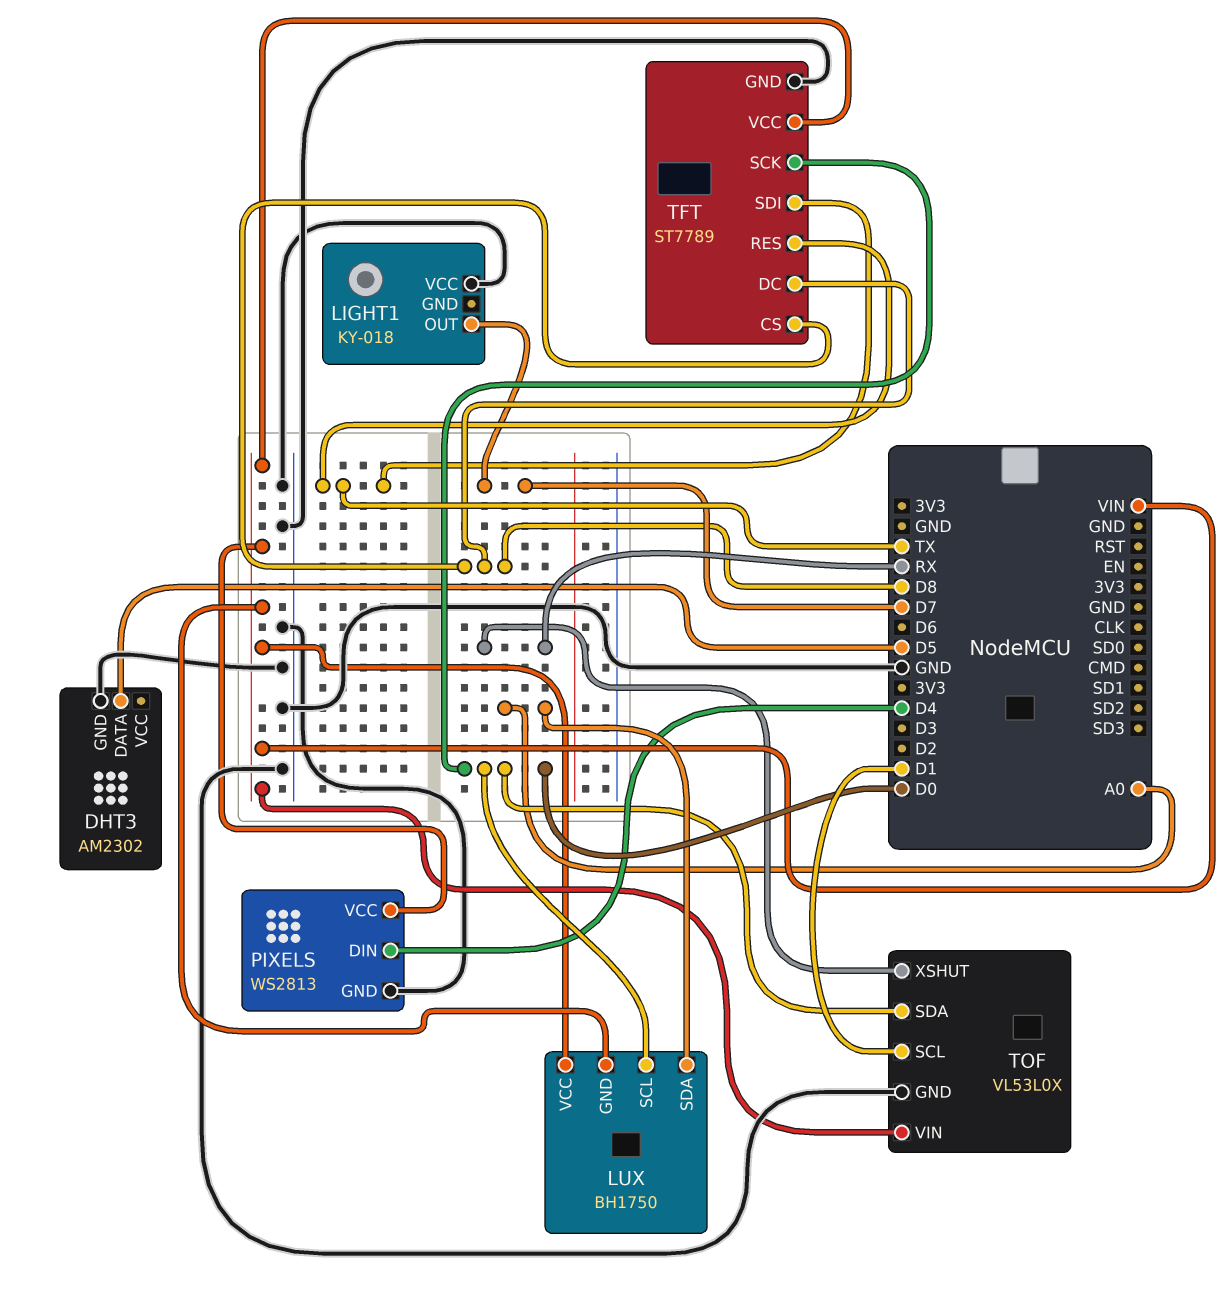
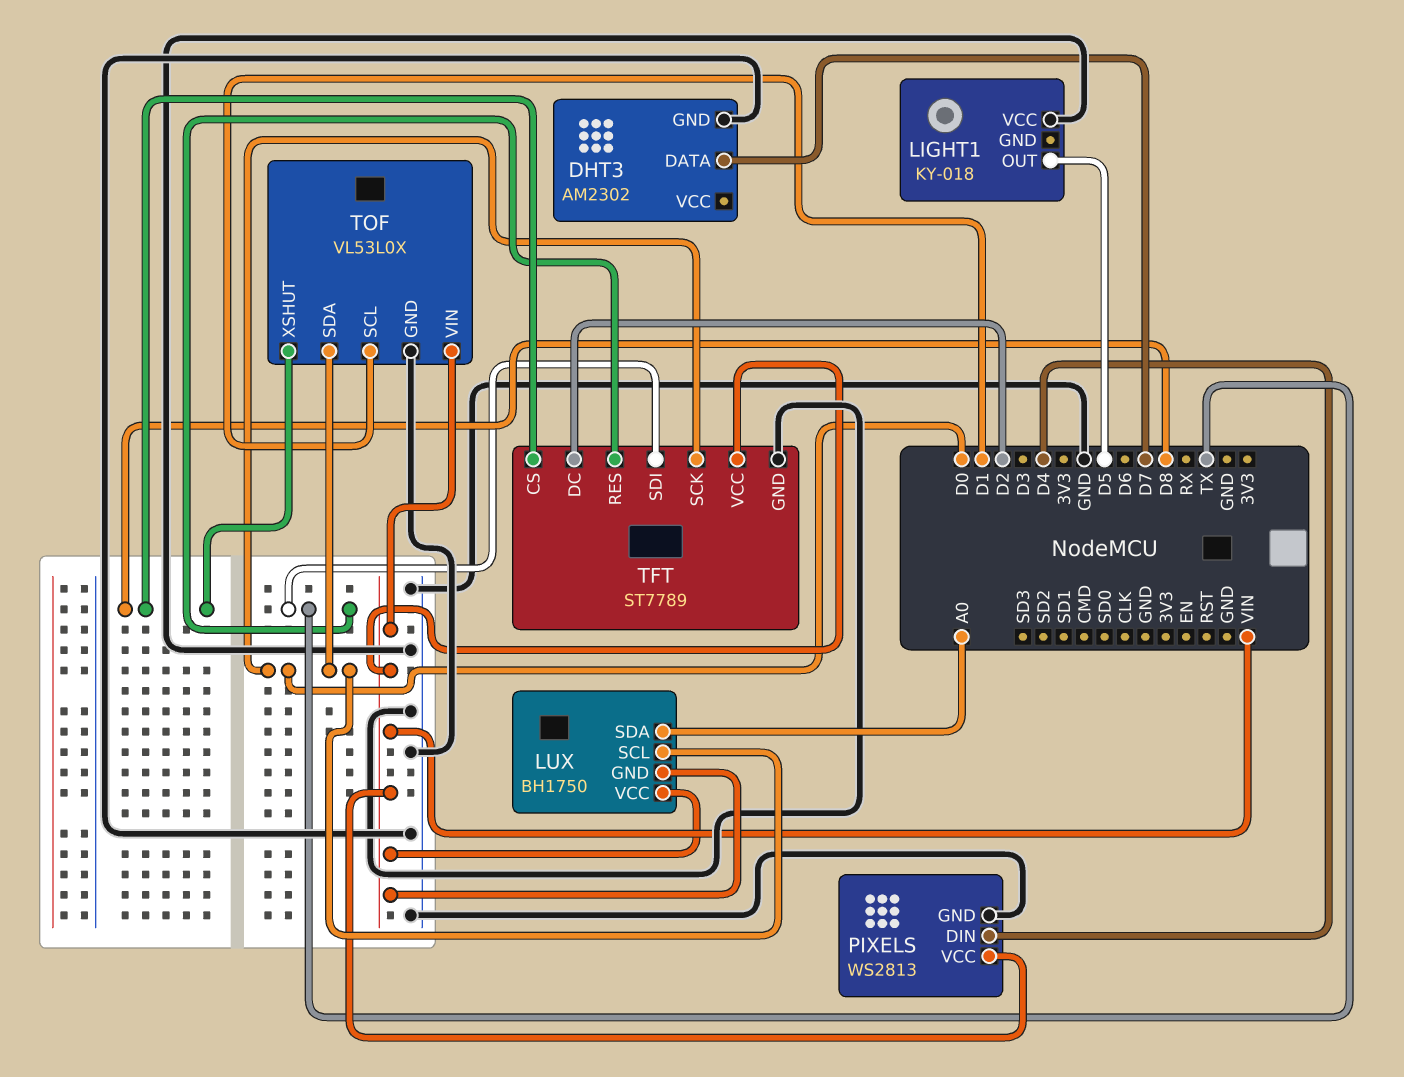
DHT3 pin DATA: D5 -> D7
LIGHT1 pin OUT: D7 -> D5
TFT pin DC: D8 -> D2
TOF pin XSHUT: RX -> D8

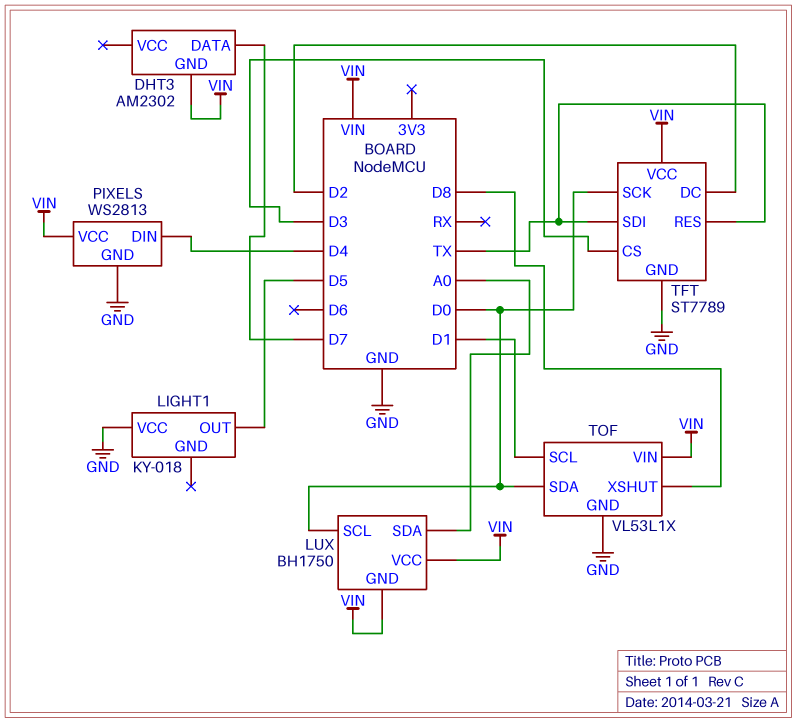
DHT3 pin GND: GND -> VIN
TFT pin CS: D8 -> D3
TOF: VL53L0X -> VL53L1X

